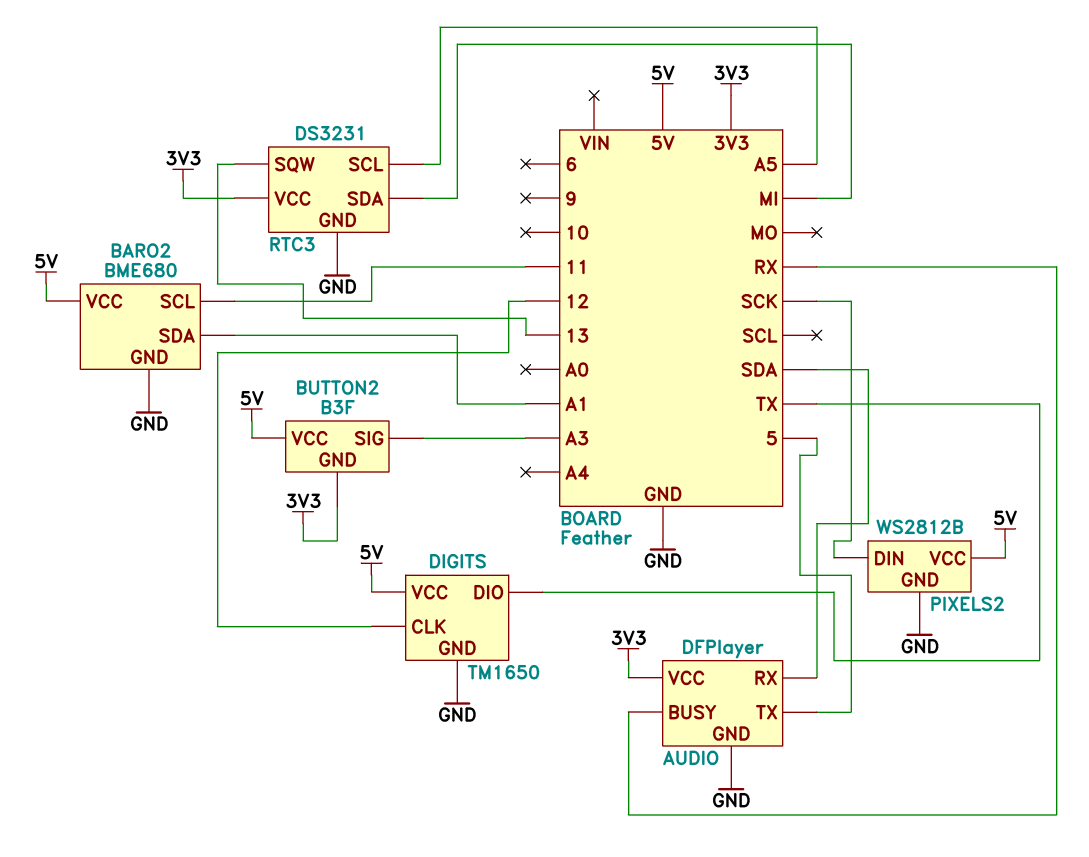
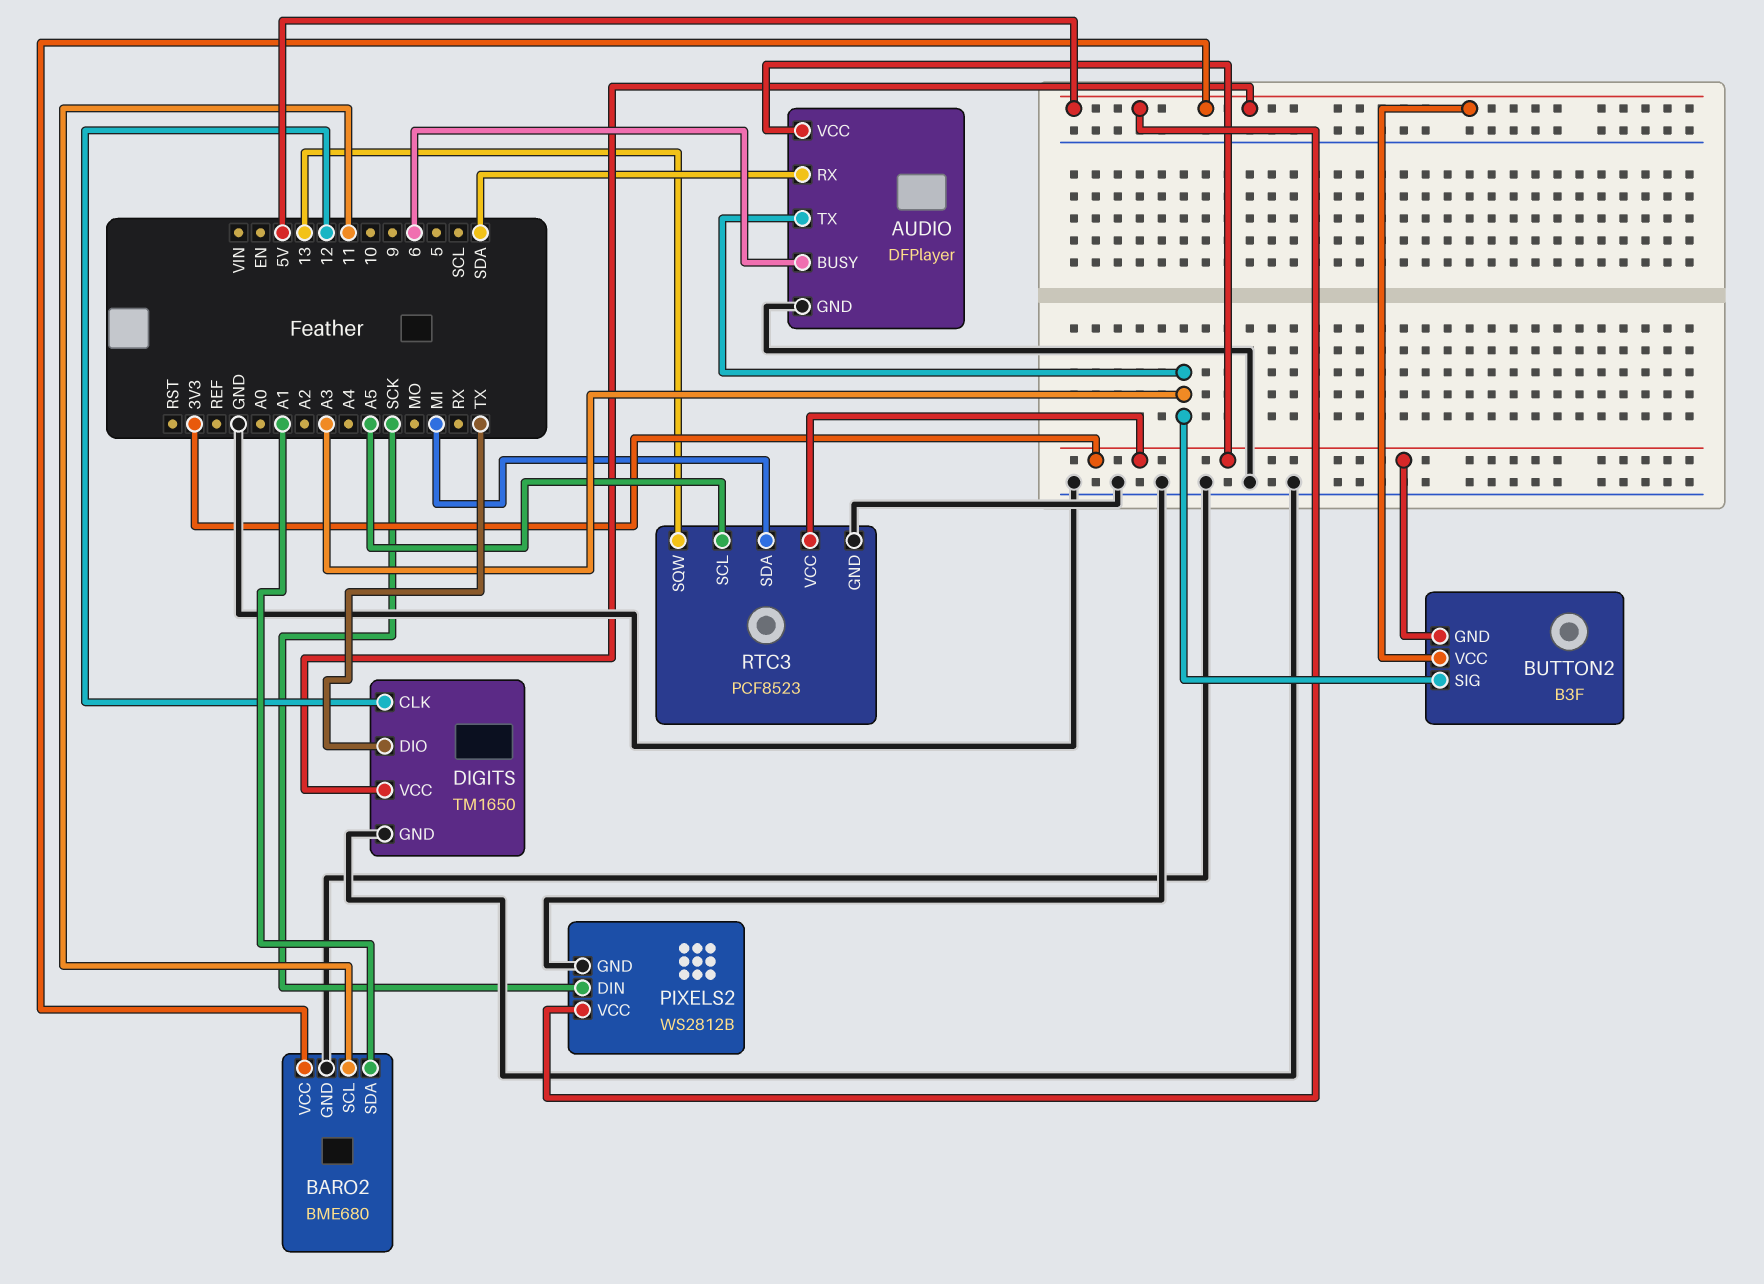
AUDIO pin BUSY: RX -> 6
AUDIO pin TX: 5 -> A3
RTC3: DS3231 -> PCF8523

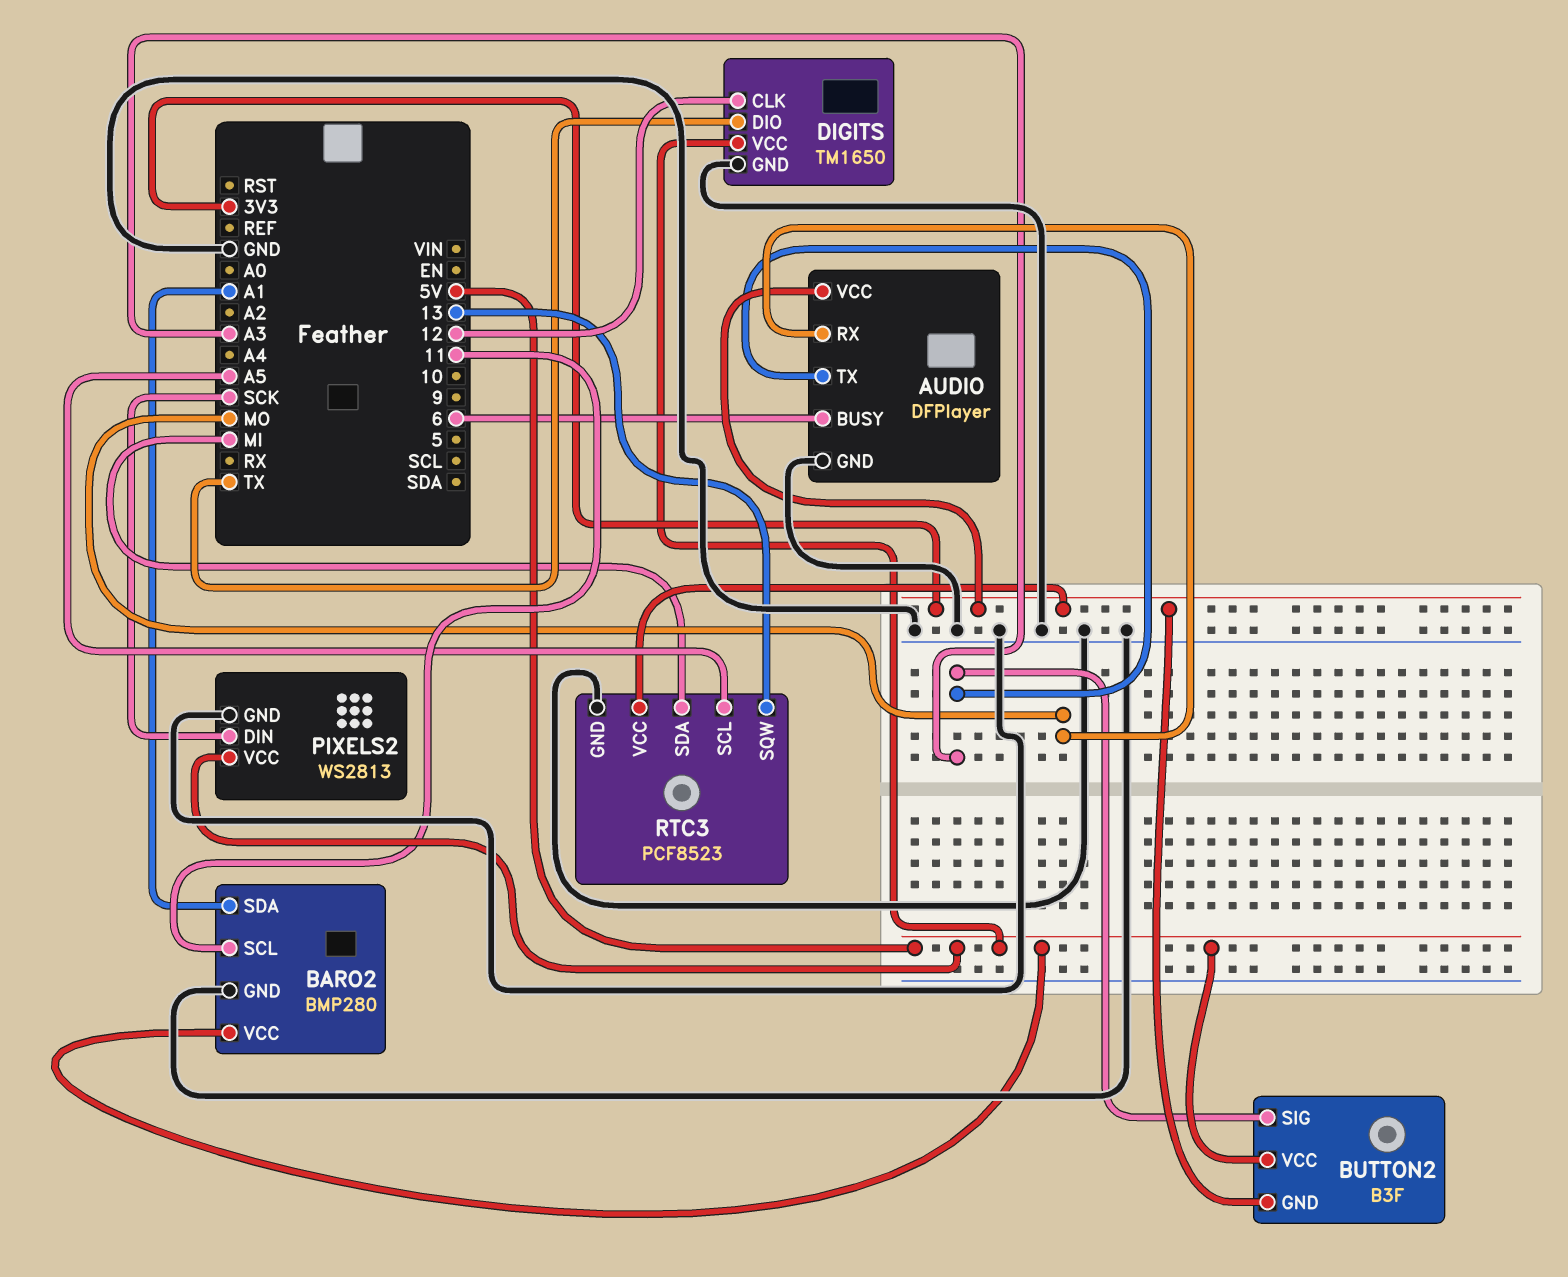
AUDIO pin RX: SDA -> MO
BARO2: BME680 -> BMP280
PIXELS2: WS2812B -> WS2813

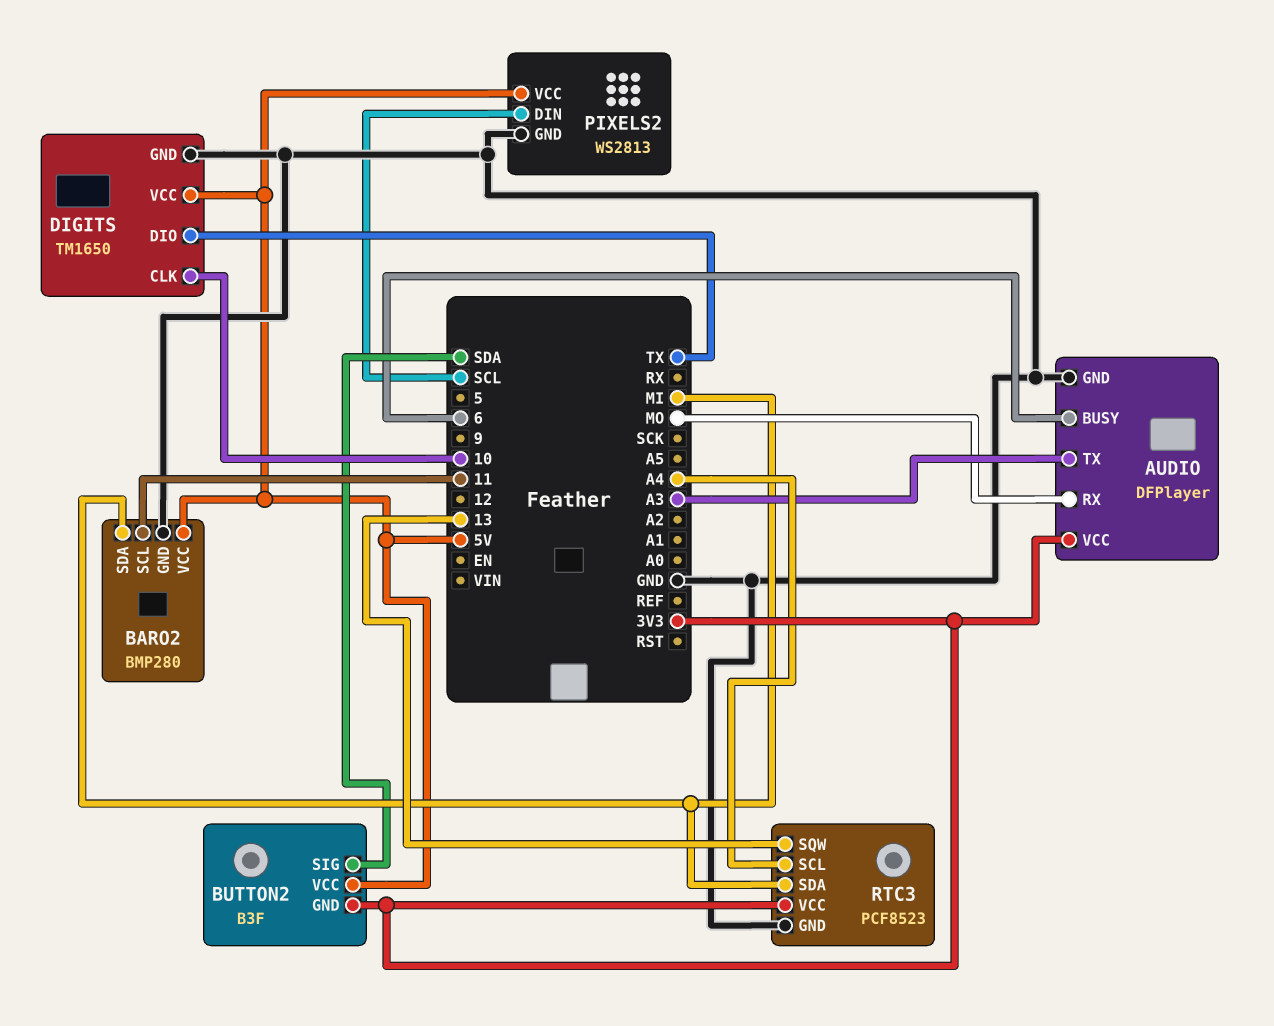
BARO2 pin SDA: A1 -> MI
BUTTON2 pin SIG: A3 -> SDA
DIGITS pin CLK: 12 -> 10
PIXELS2 pin DIN: SCK -> SCL
RTC3 pin SCL: A5 -> A4

